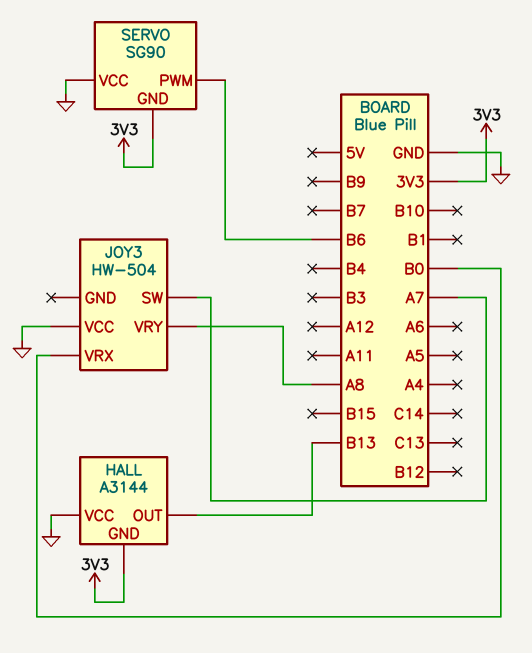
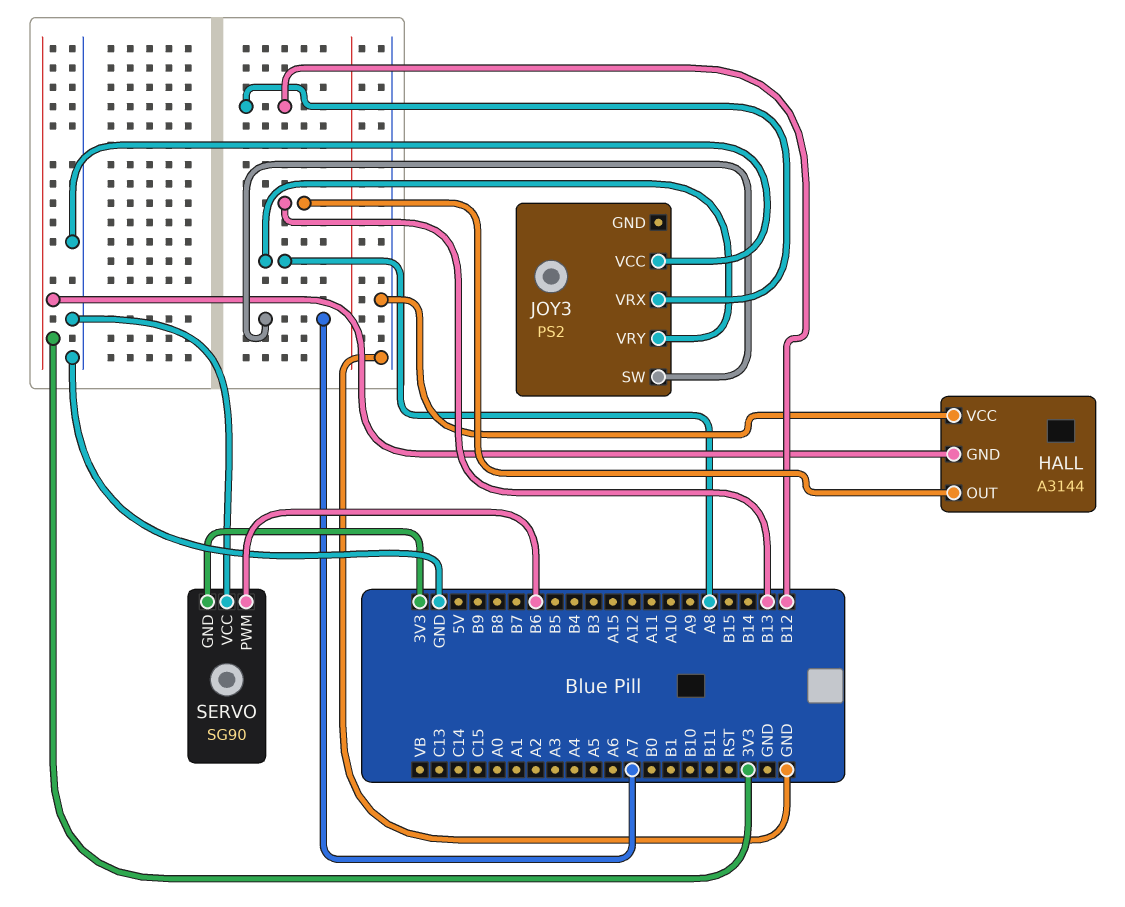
JOY3: HW-504 -> PS2
JOY3 pin VRX: B0 -> B12

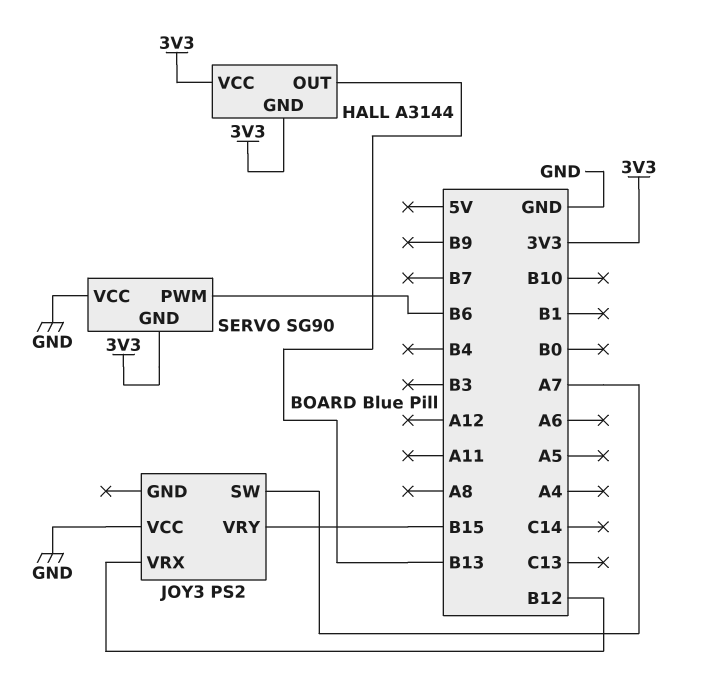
HALL pin VCC: GND -> 3V3
JOY3 pin VRY: A8 -> B15

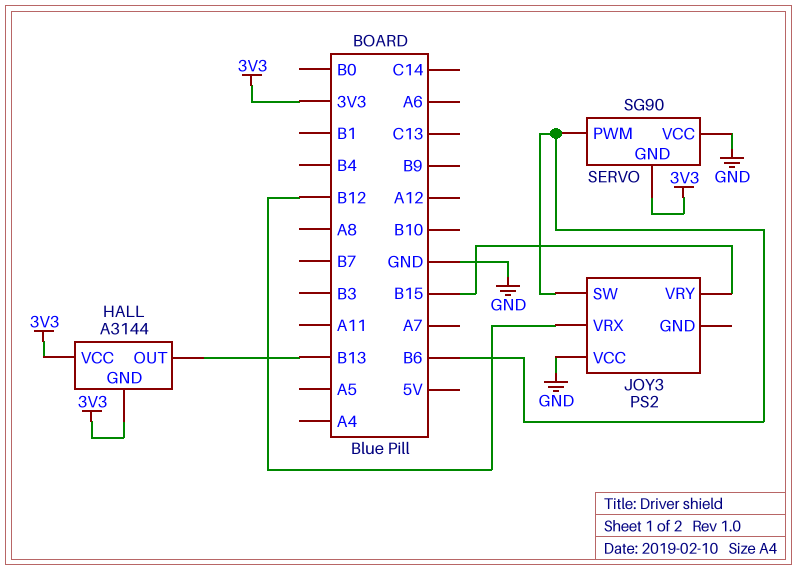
JOY3 pin SW: A7 -> B6

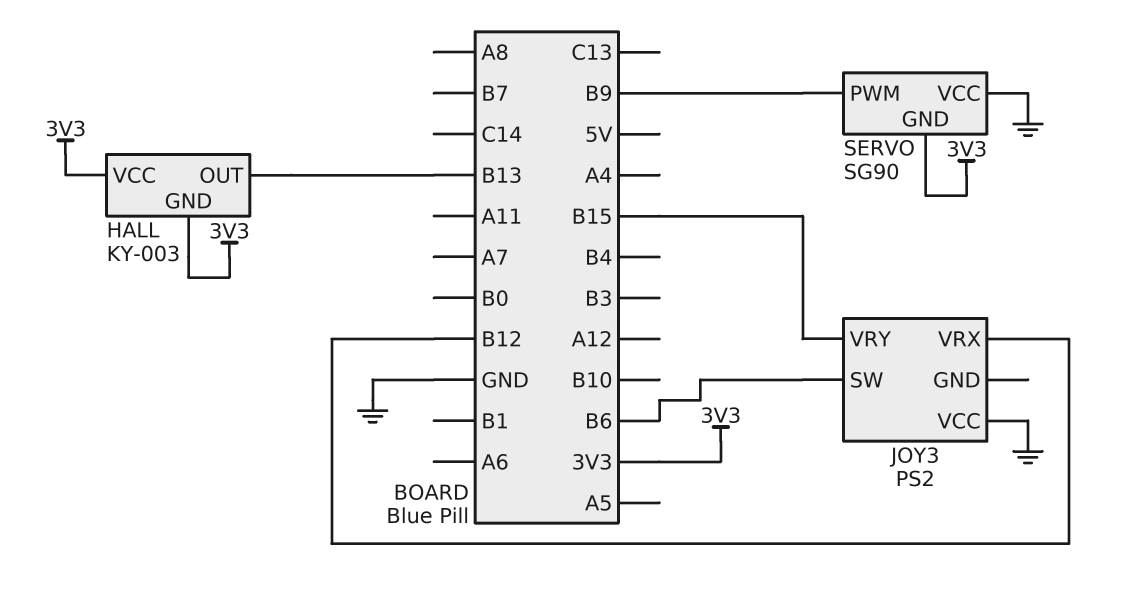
HALL: A3144 -> KY-003
SERVO pin PWM: B6 -> B9

